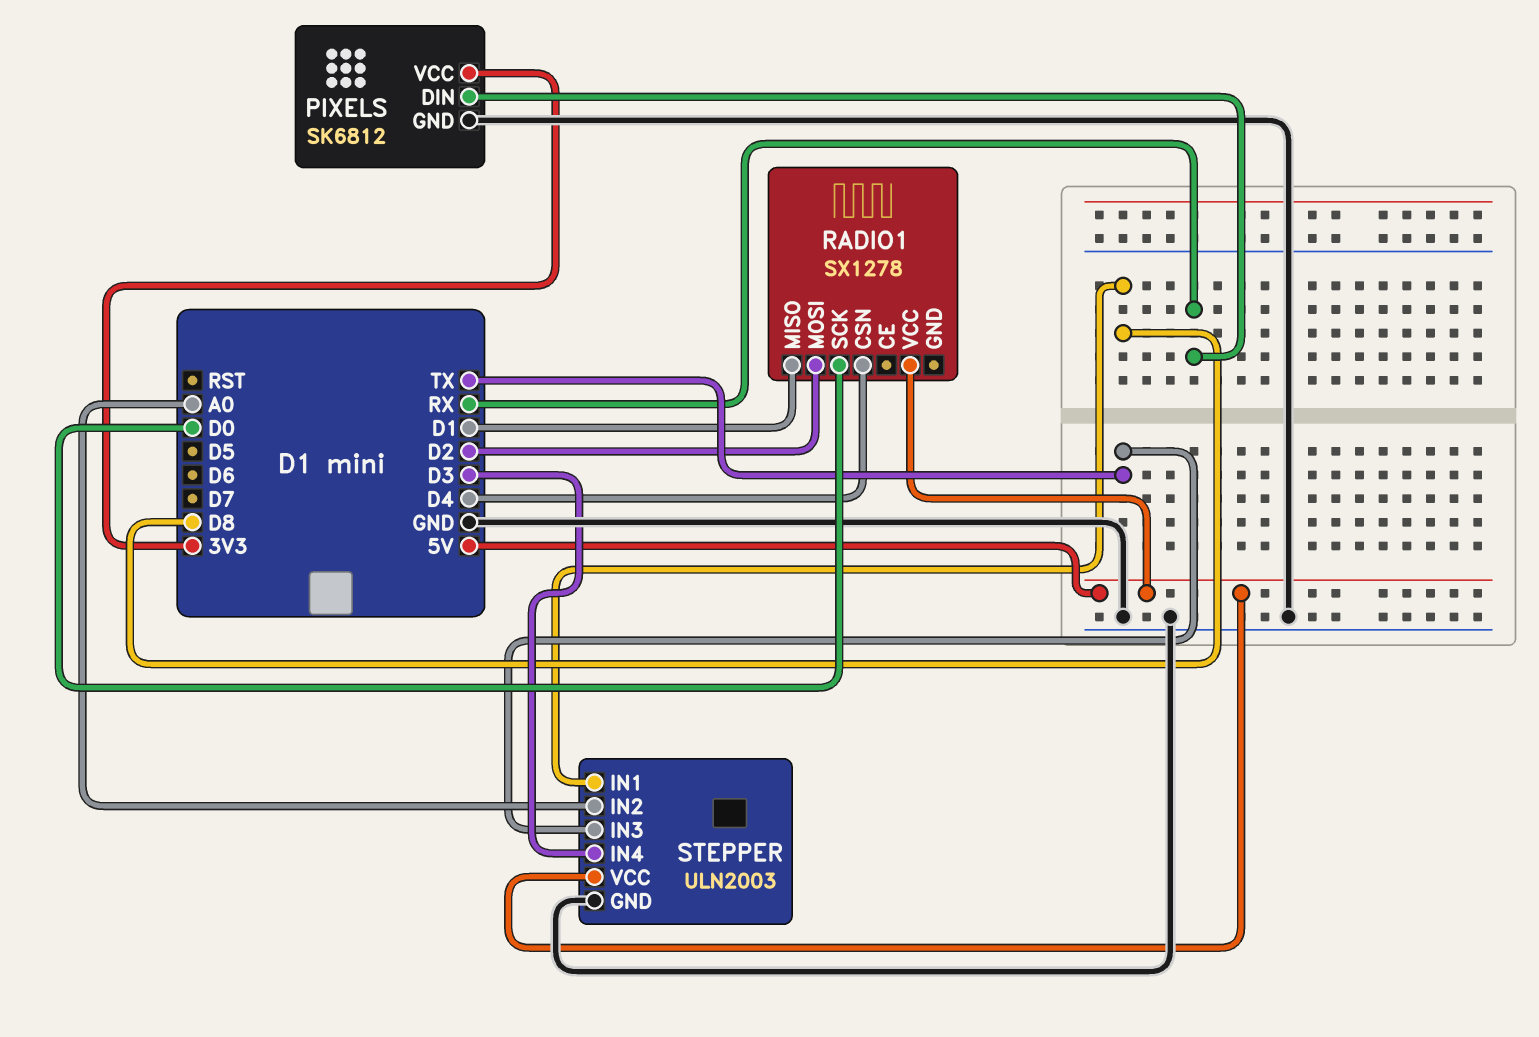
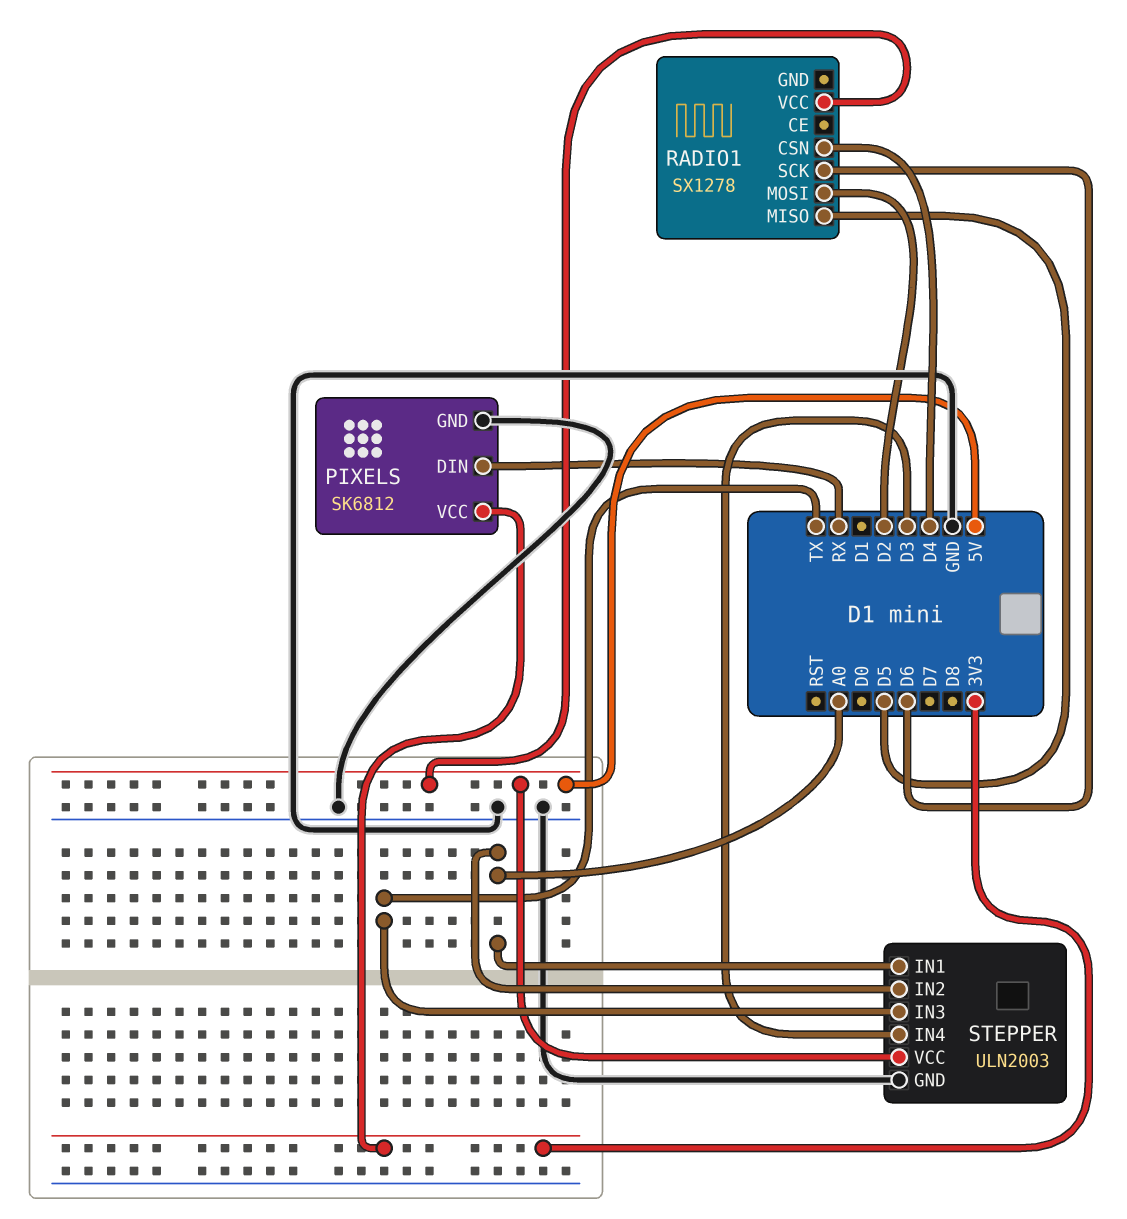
RADIO1 pin MISO: D1 -> D5
RADIO1 pin SCK: D0 -> D6
STEPPER pin IN1: D8 -> A0

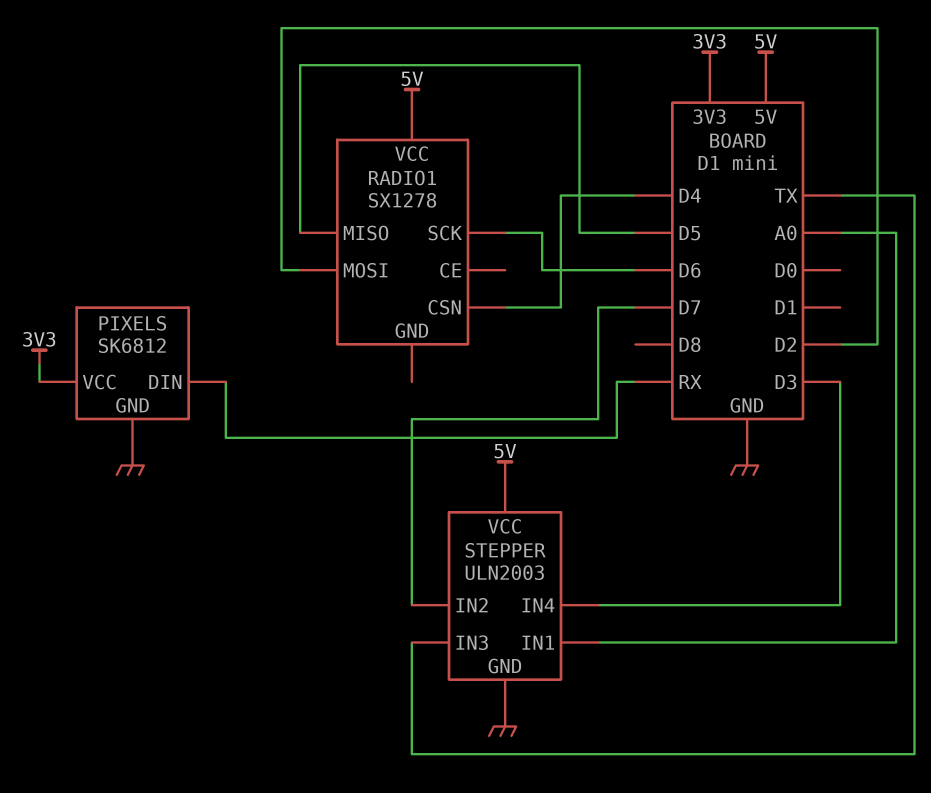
STEPPER pin IN2: A0 -> D7

